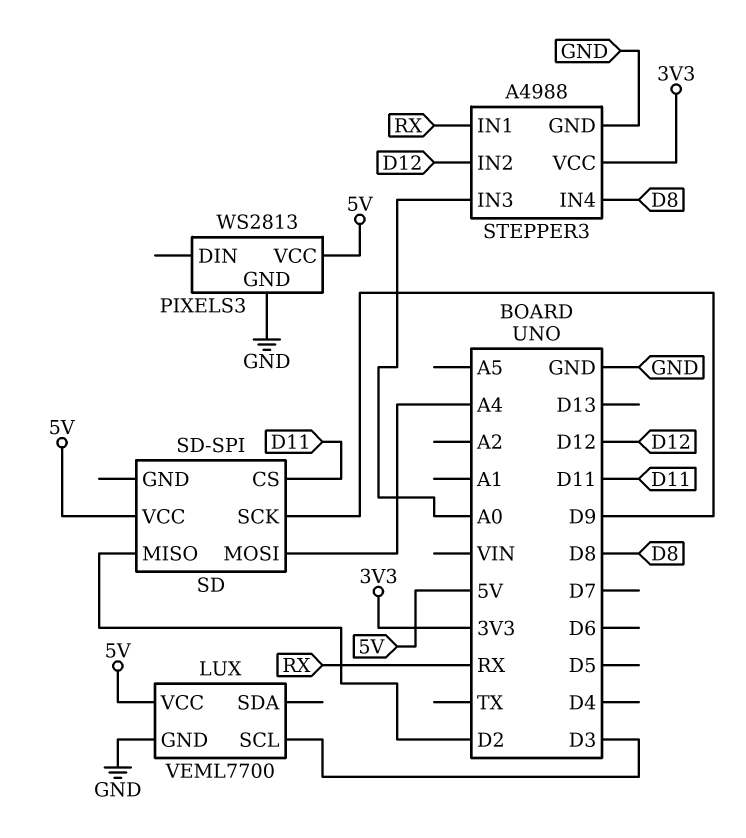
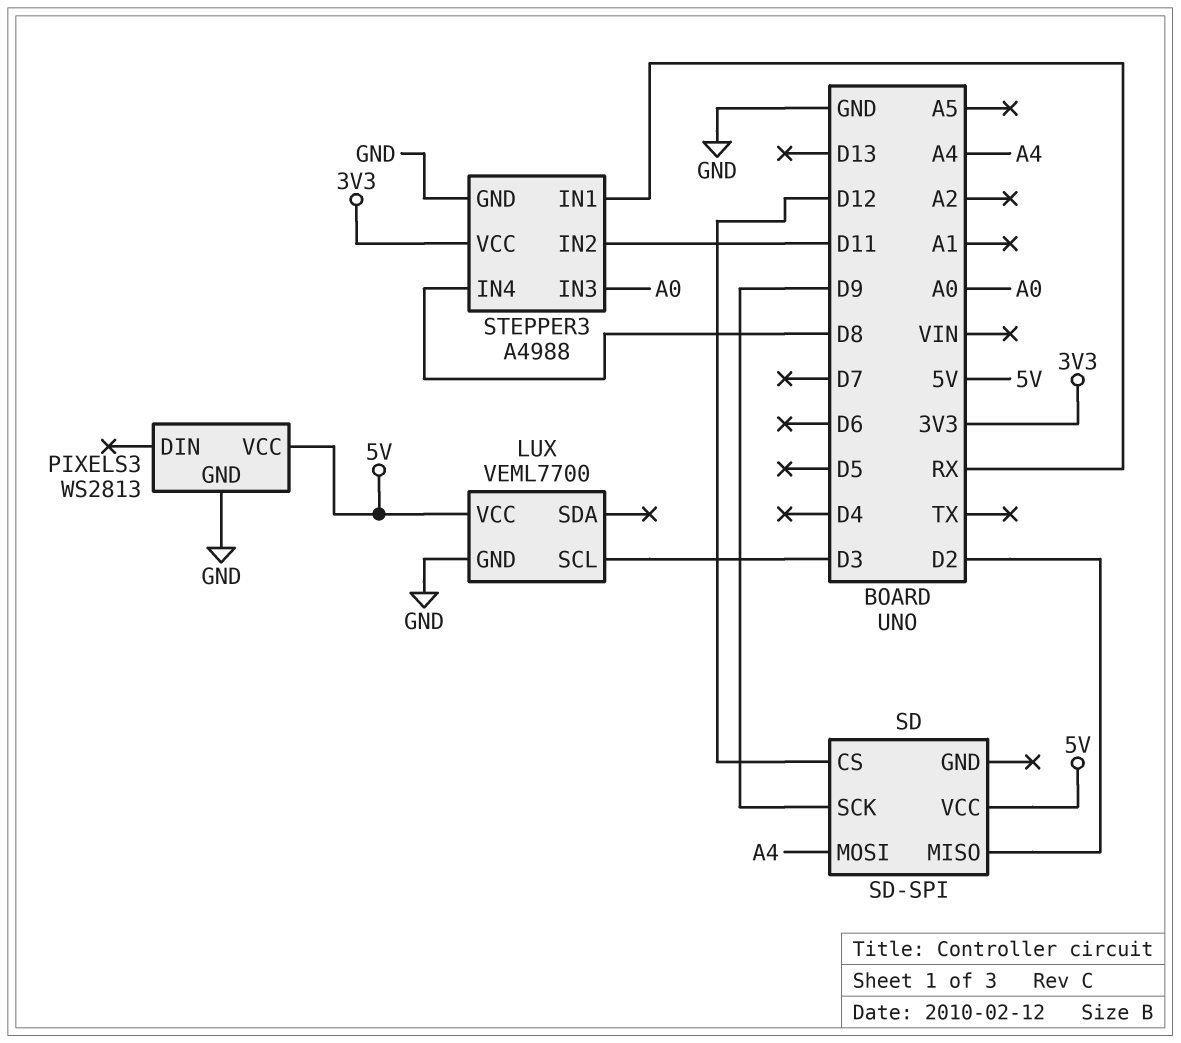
SD pin CS: D11 -> D12
STEPPER3 pin IN2: D12 -> D11

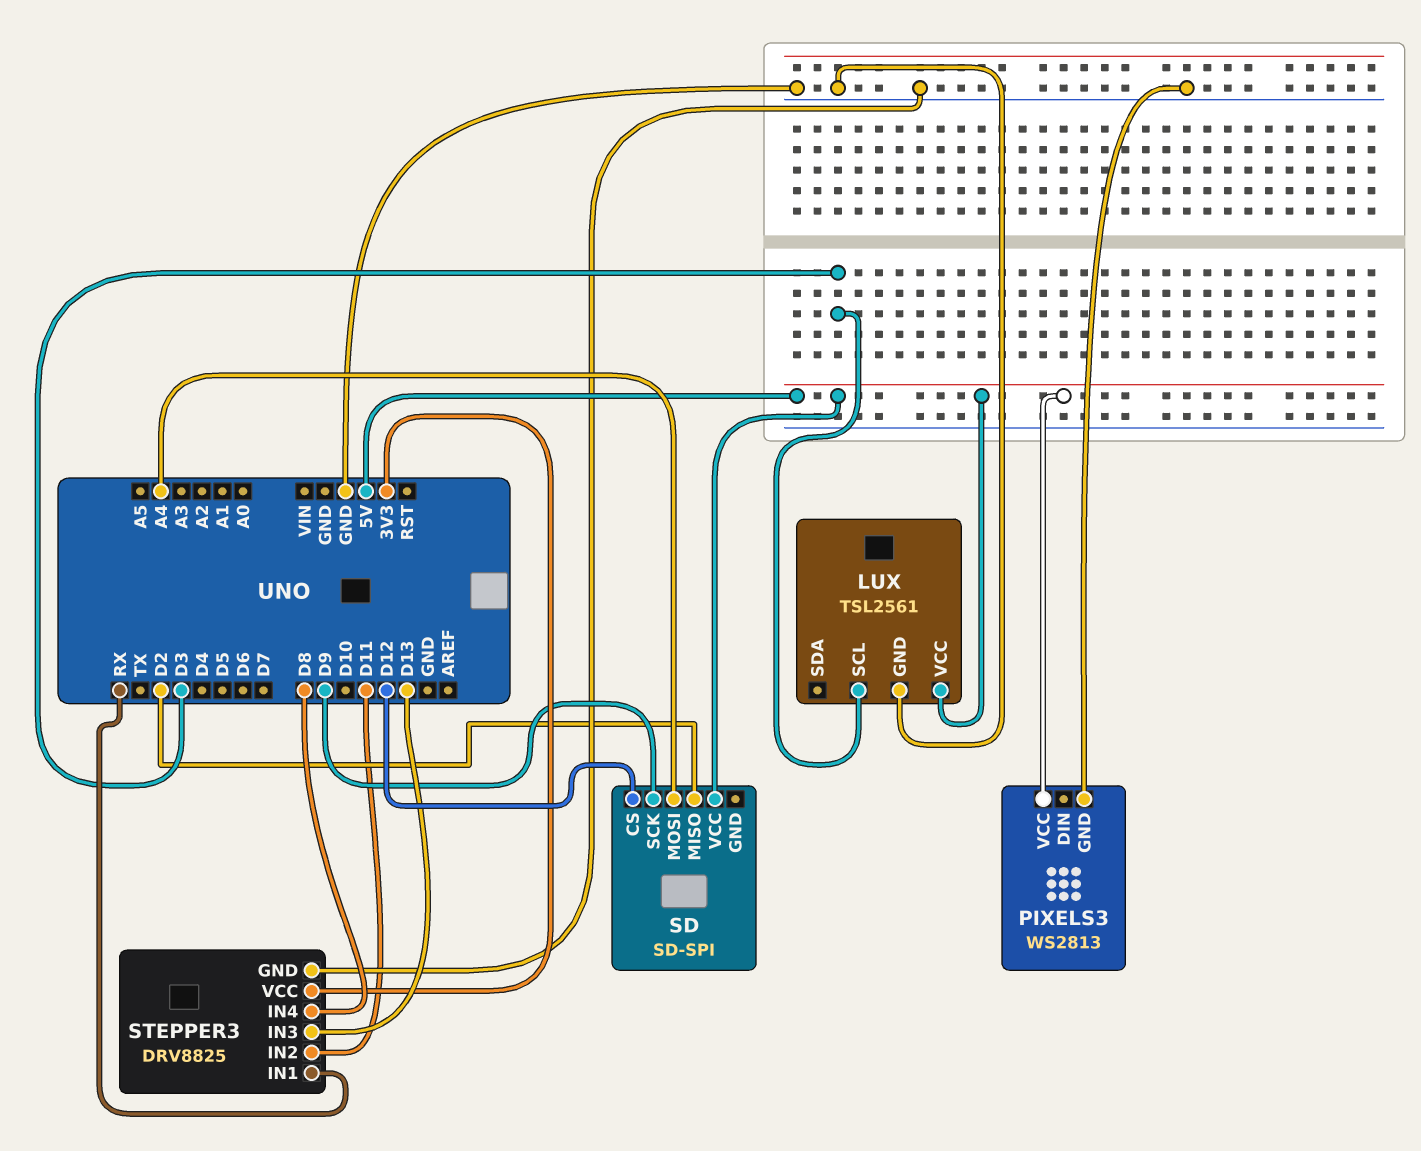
LUX: VEML7700 -> TSL2561
STEPPER3: A4988 -> DRV8825
STEPPER3 pin IN3: A0 -> D13

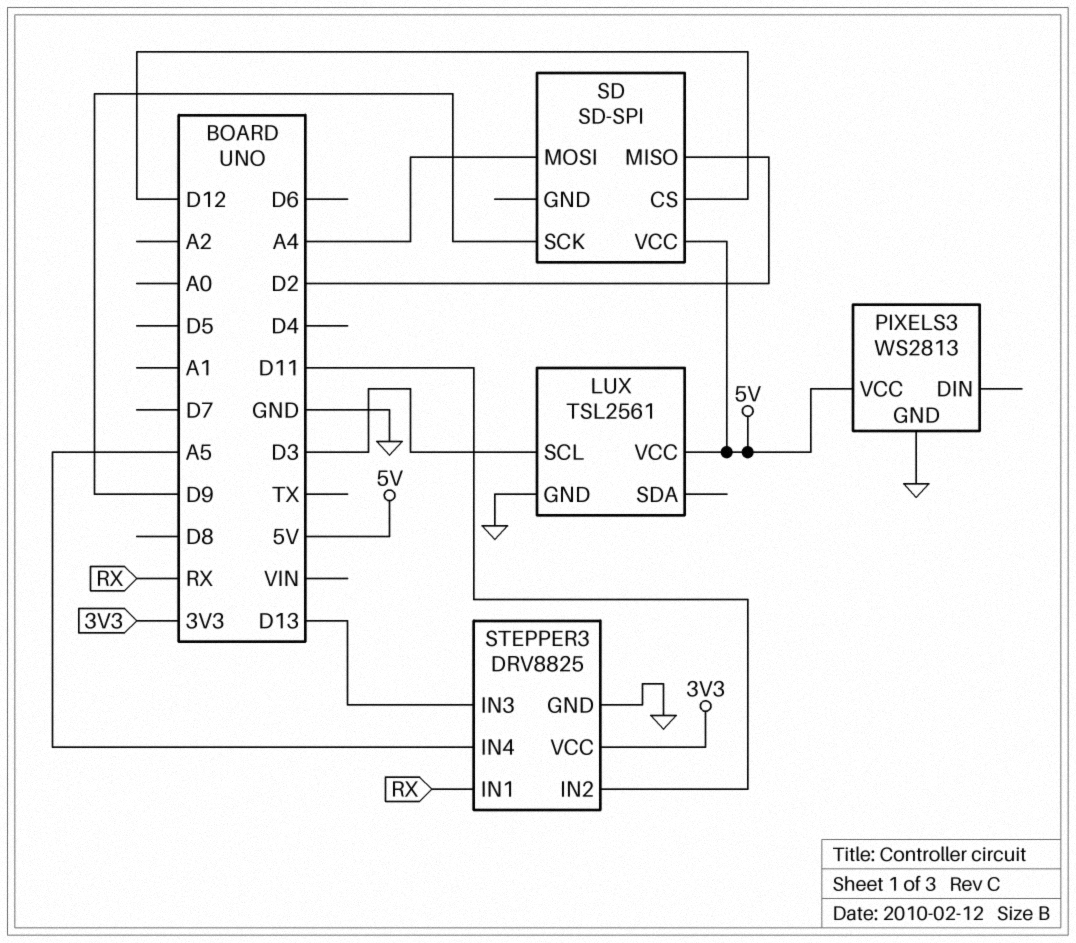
STEPPER3 pin IN4: D8 -> A5

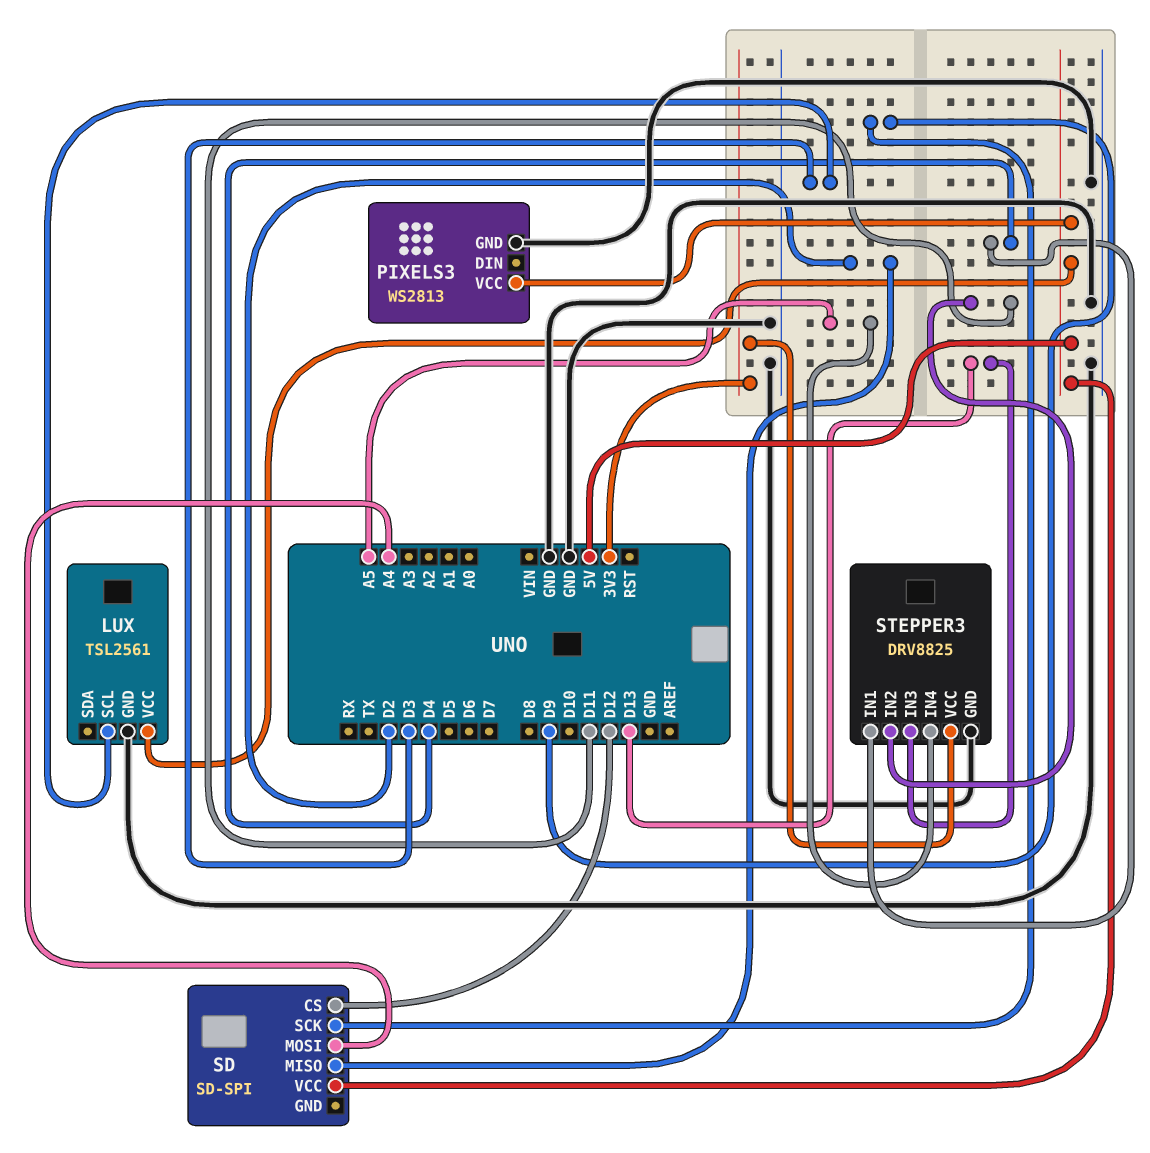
STEPPER3 pin IN1: RX -> D4

